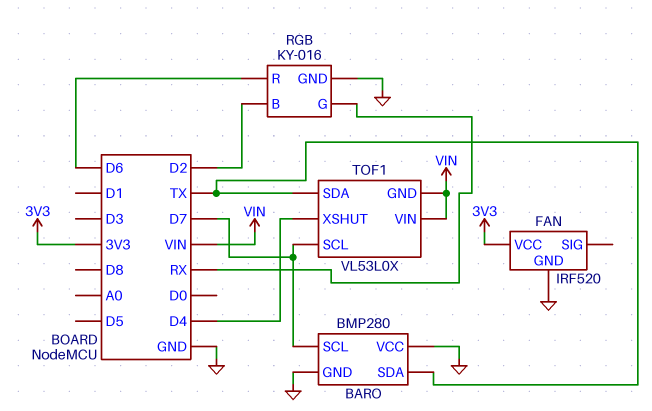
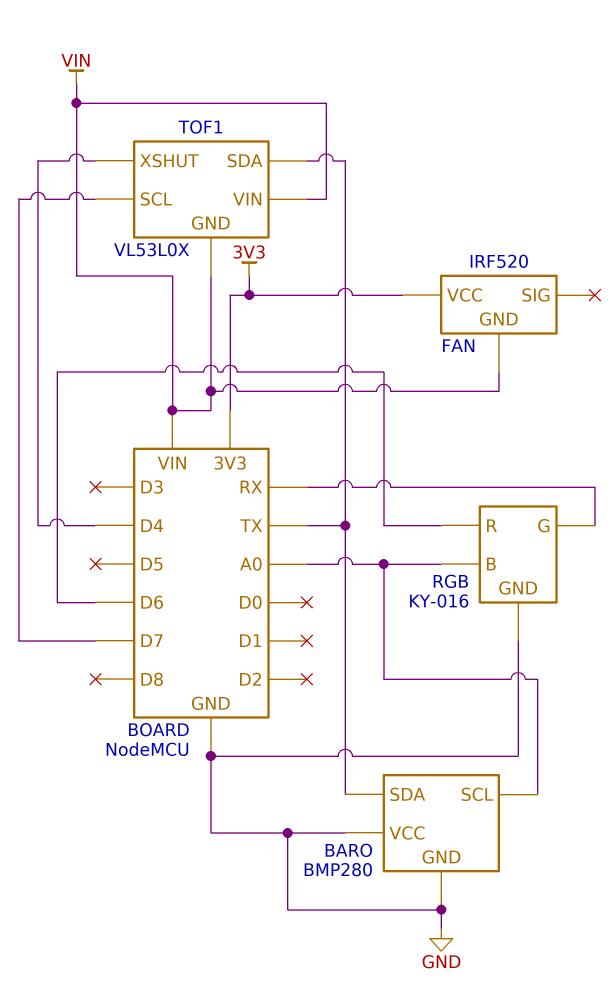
BARO pin SCL: D7 -> A0
FAN pin GND: GND -> VIN
RGB pin B: D2 -> A0

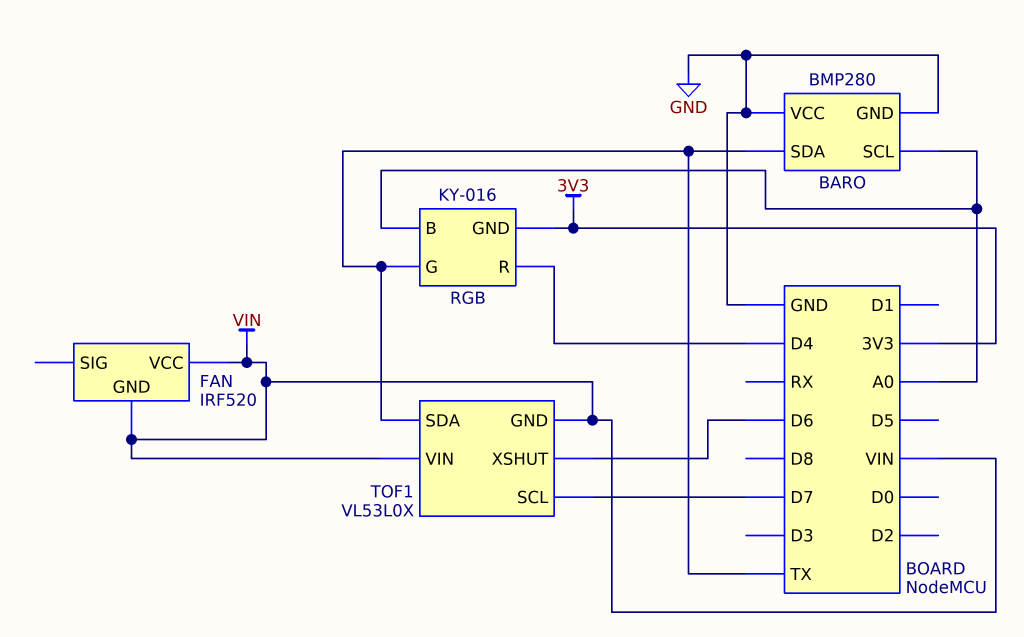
FAN pin VCC: 3V3 -> VIN
RGB pin G: RX -> TX
RGB pin GND: GND -> 3V3
RGB pin R: D6 -> D4
TOF1 pin XSHUT: D4 -> D6

